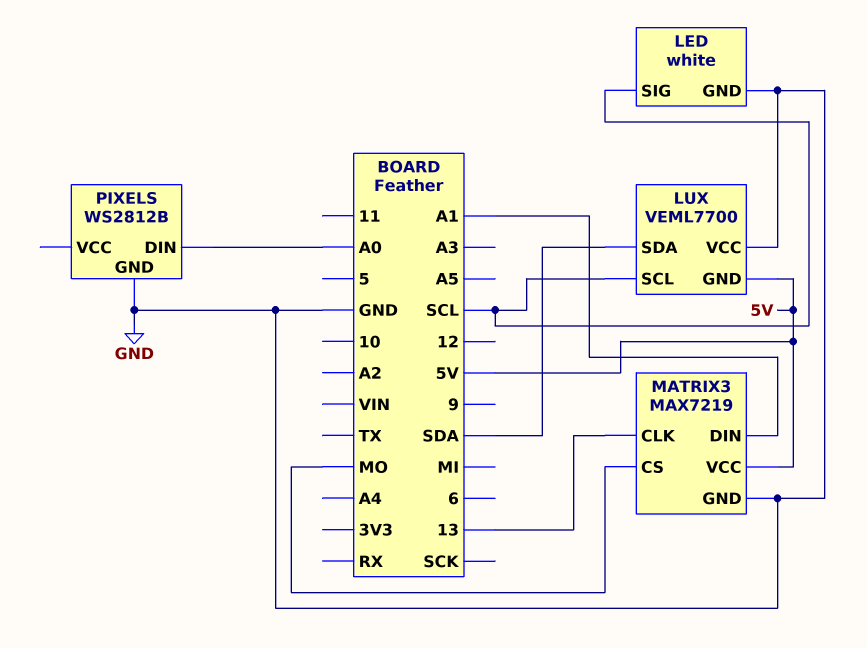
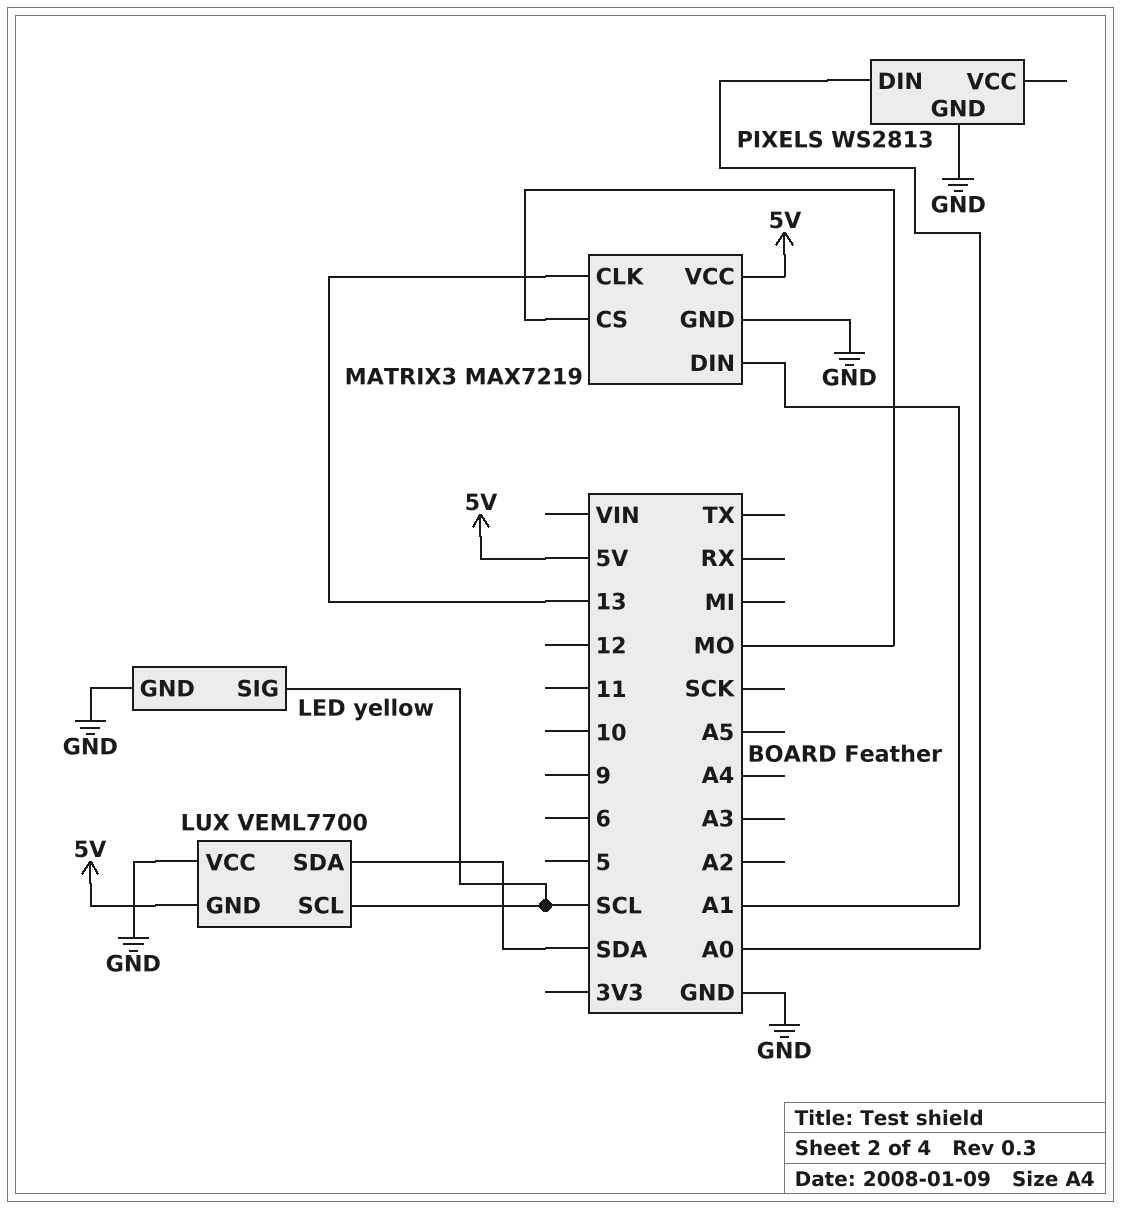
LED: white -> yellow
PIXELS: WS2812B -> WS2813

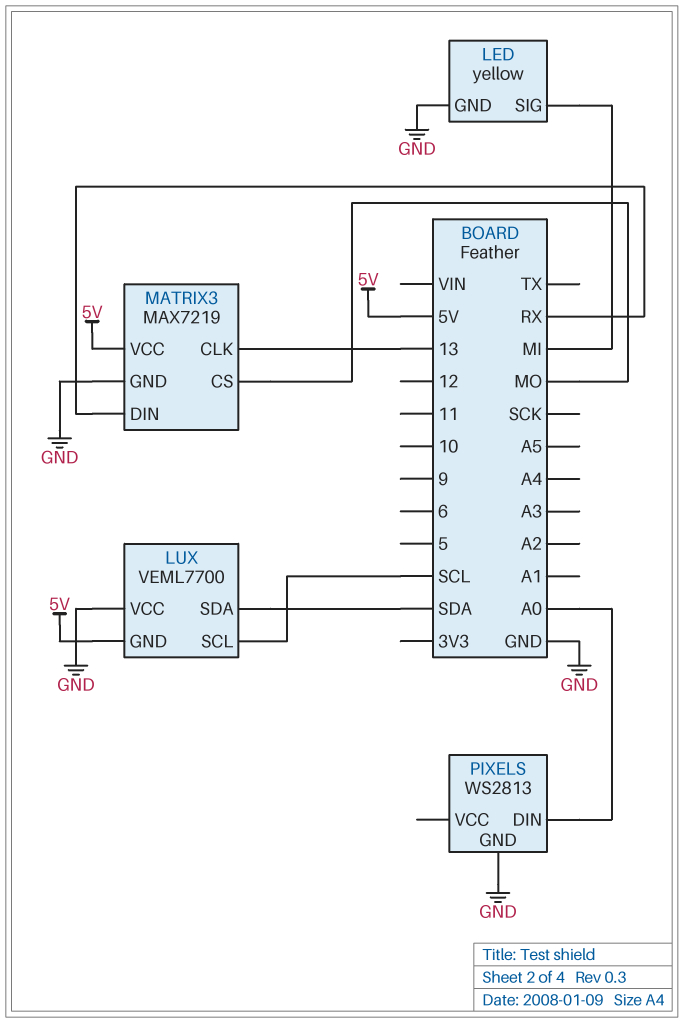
LED pin SIG: SCL -> MI
MATRIX3 pin DIN: A1 -> RX

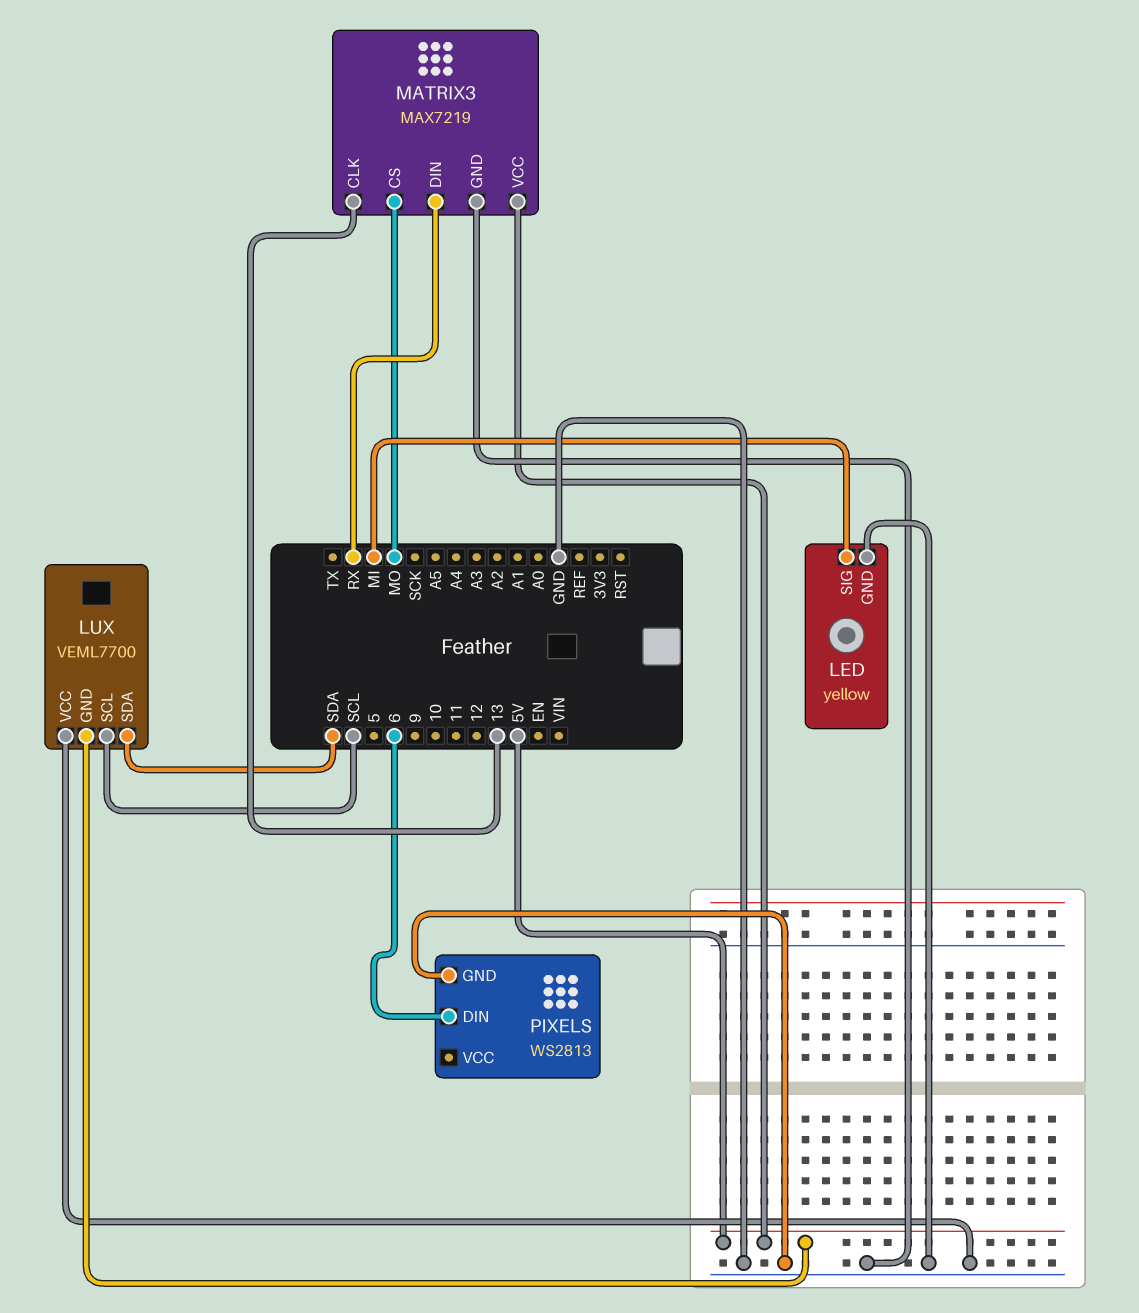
PIXELS pin DIN: A0 -> 6

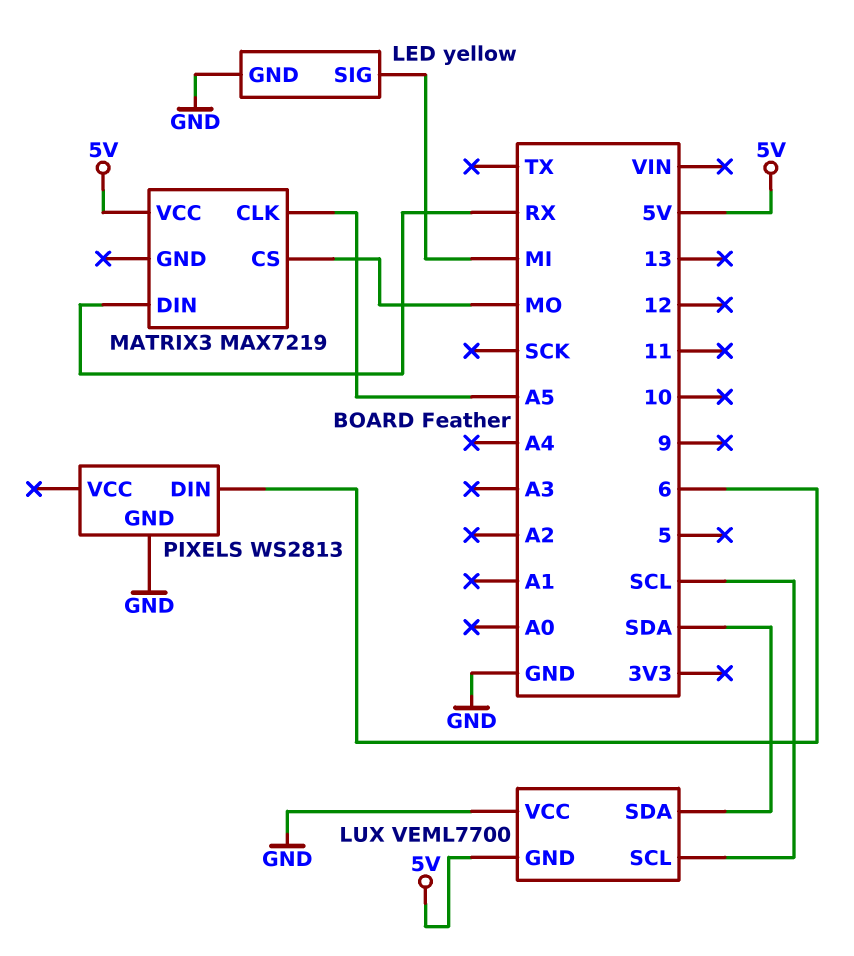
MATRIX3 pin CLK: 13 -> A5
MATRIX3 pin GND: GND -> none

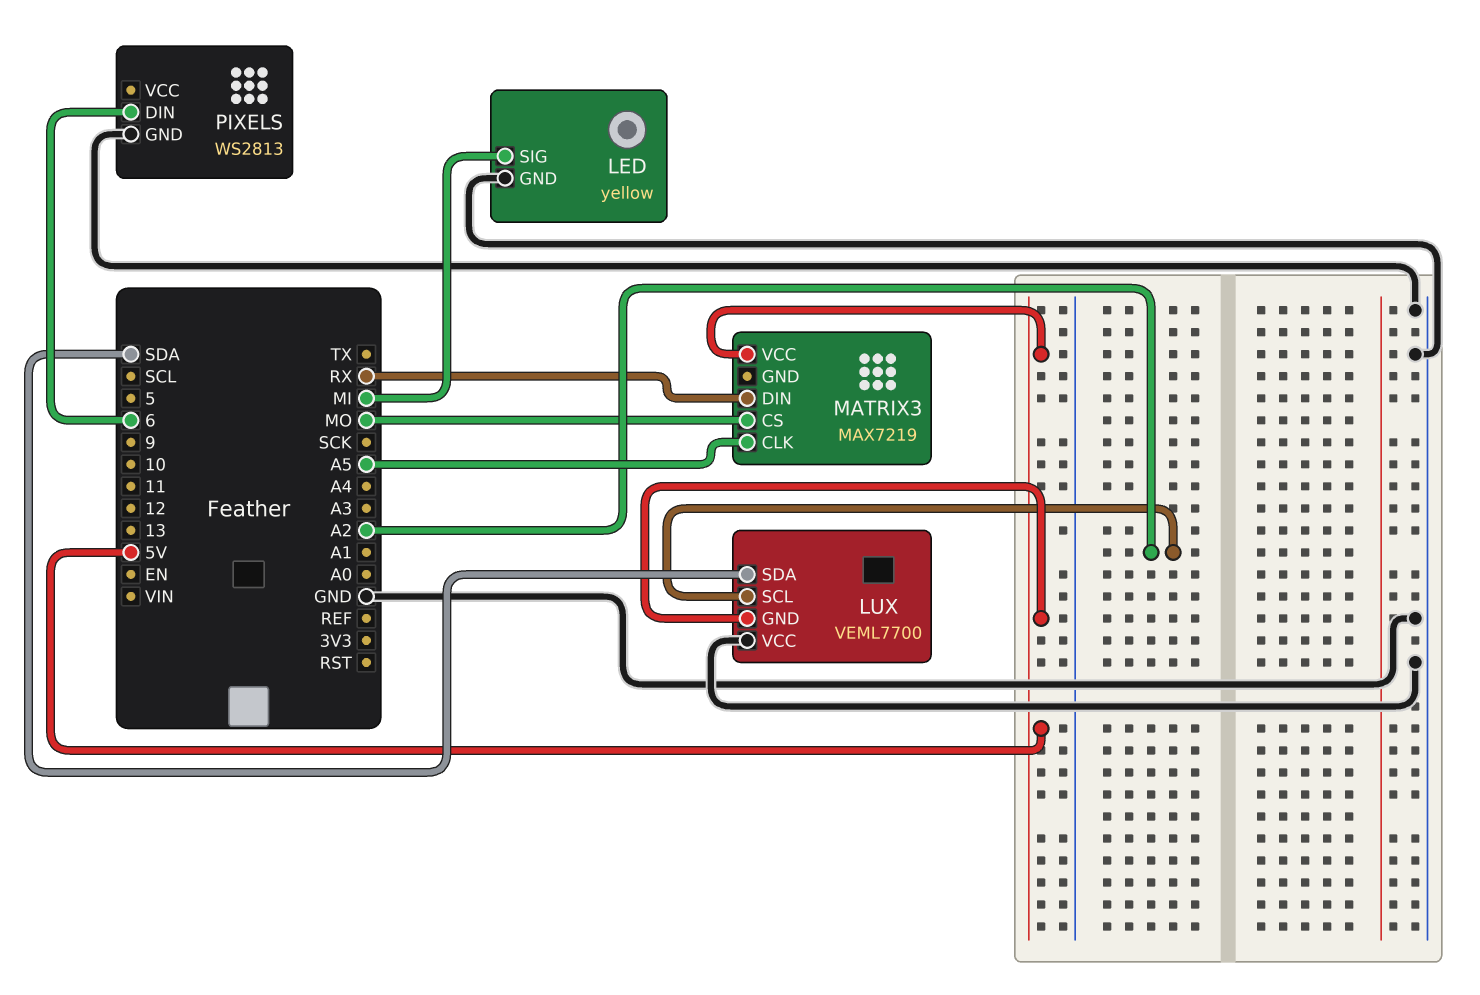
LUX pin SCL: SCL -> A2

